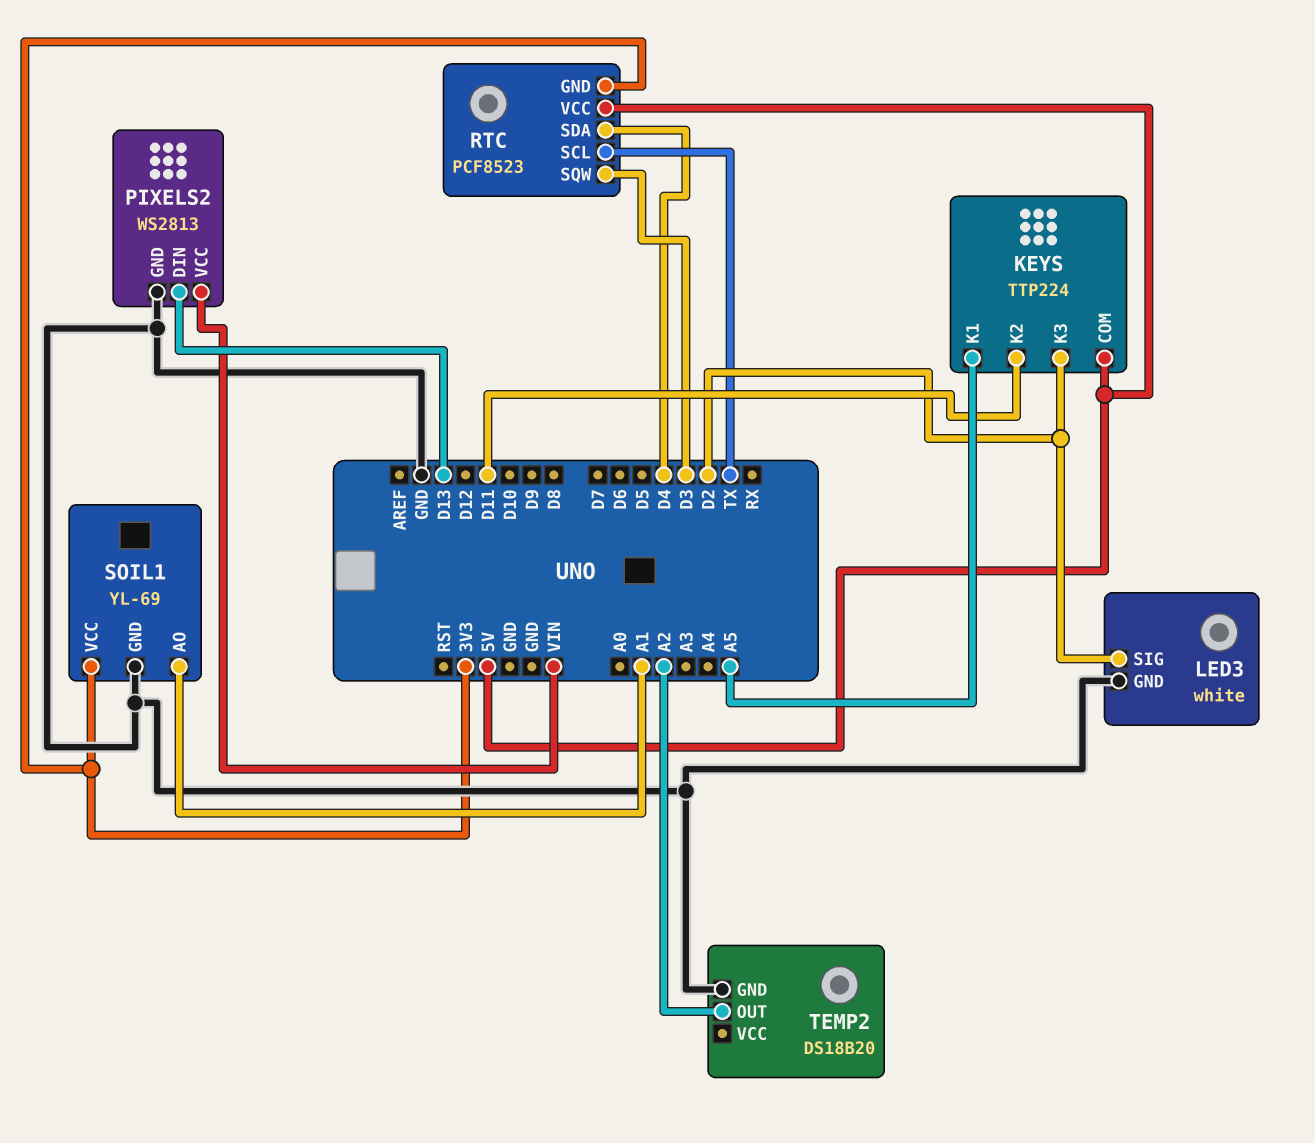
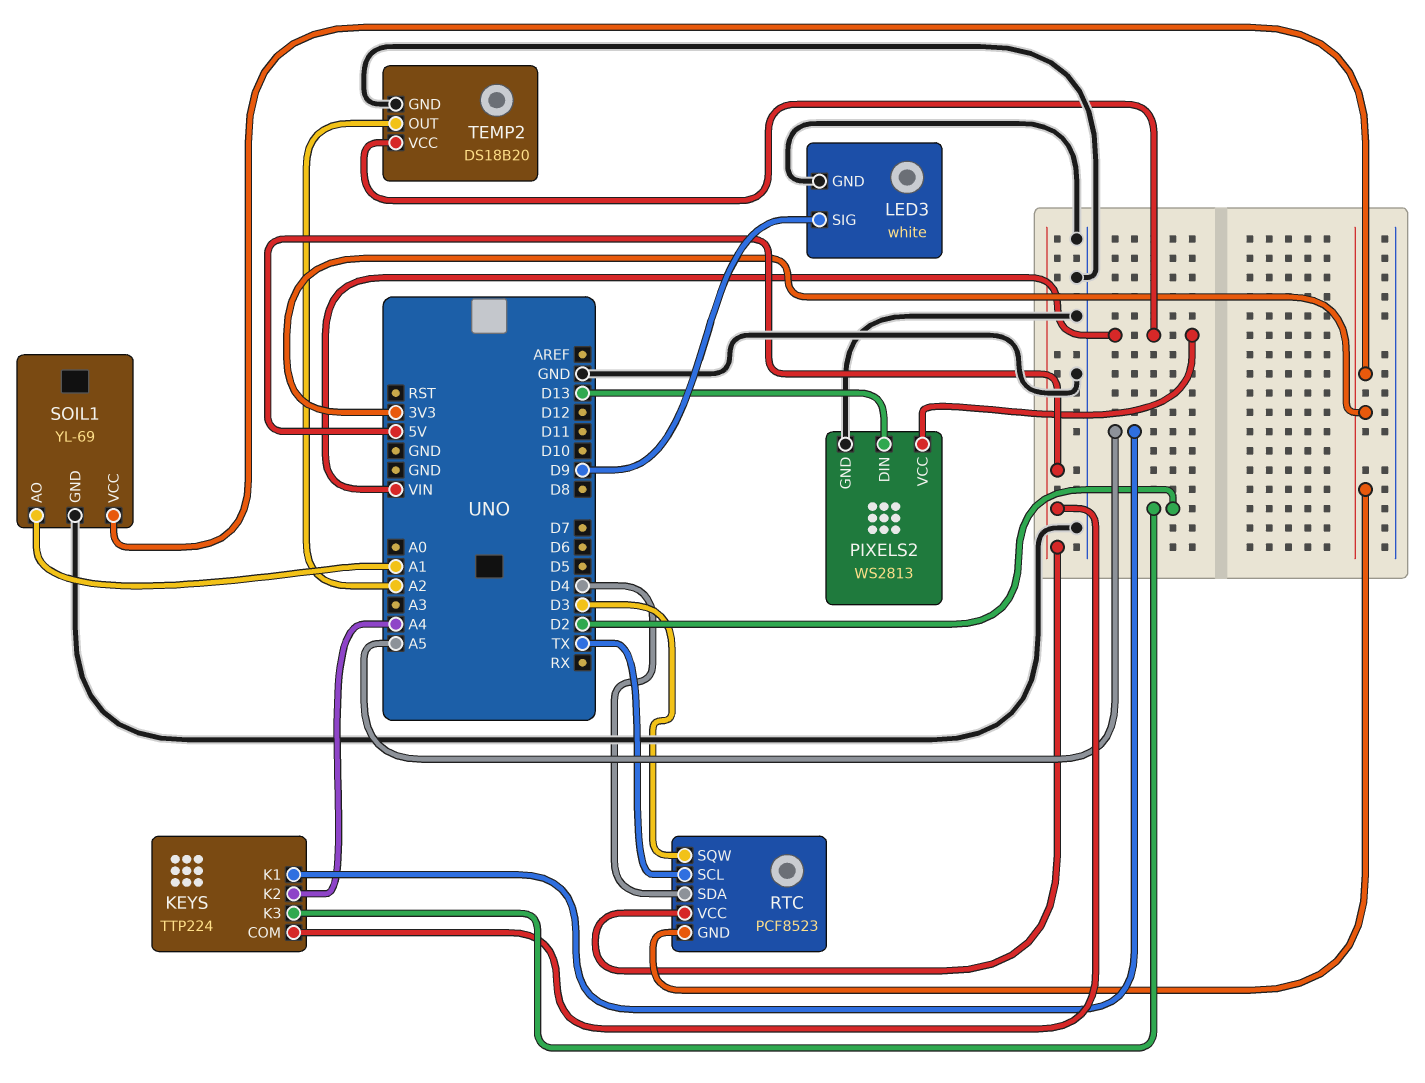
KEYS pin K2: D11 -> A4
LED3 pin SIG: D2 -> D9
TEMP2 pin VCC: none -> VIN

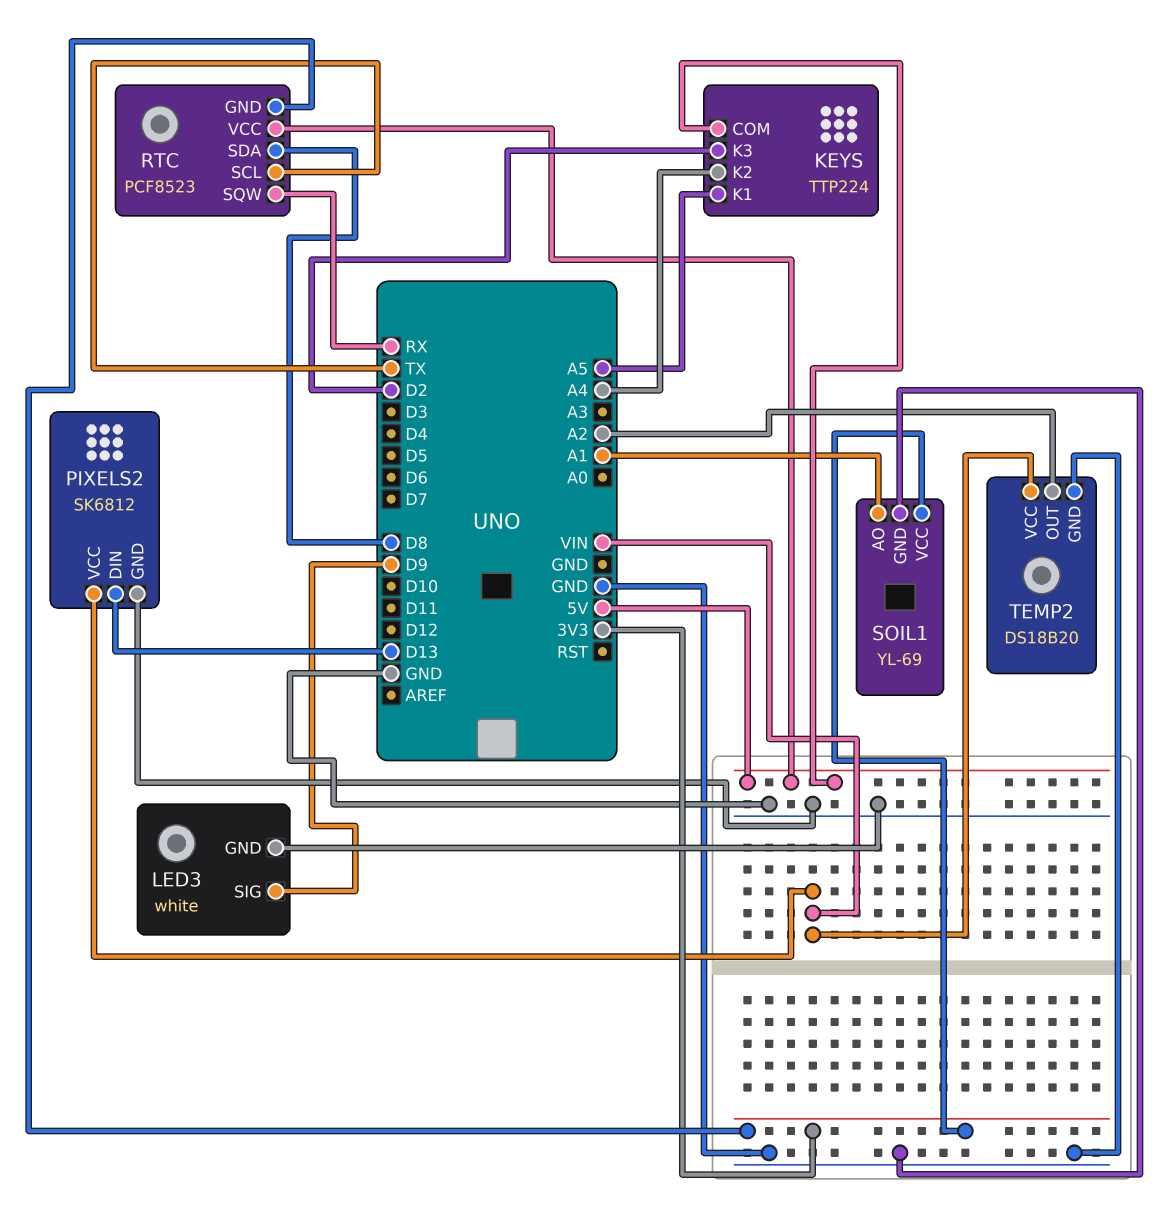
PIXELS2: WS2813 -> SK6812
RTC pin SDA: D4 -> D8
RTC pin SQW: D3 -> RX

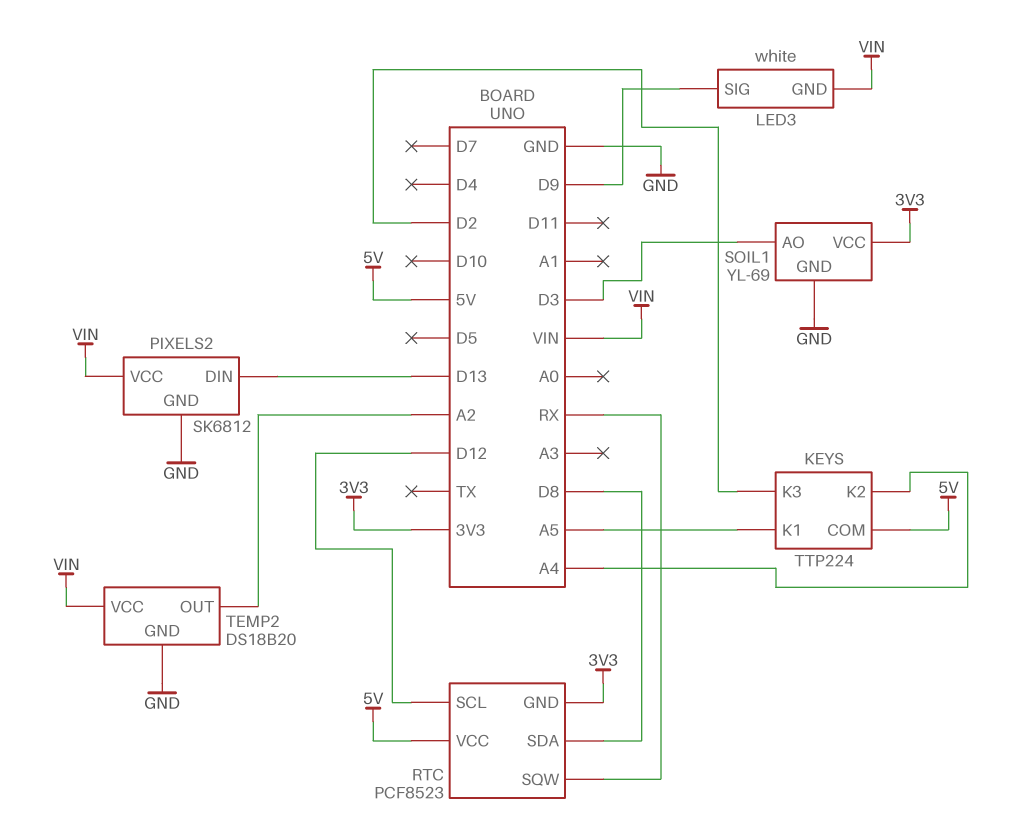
LED3 pin GND: GND -> VIN
RTC pin SCL: TX -> D12
SOIL1 pin AO: A1 -> D3

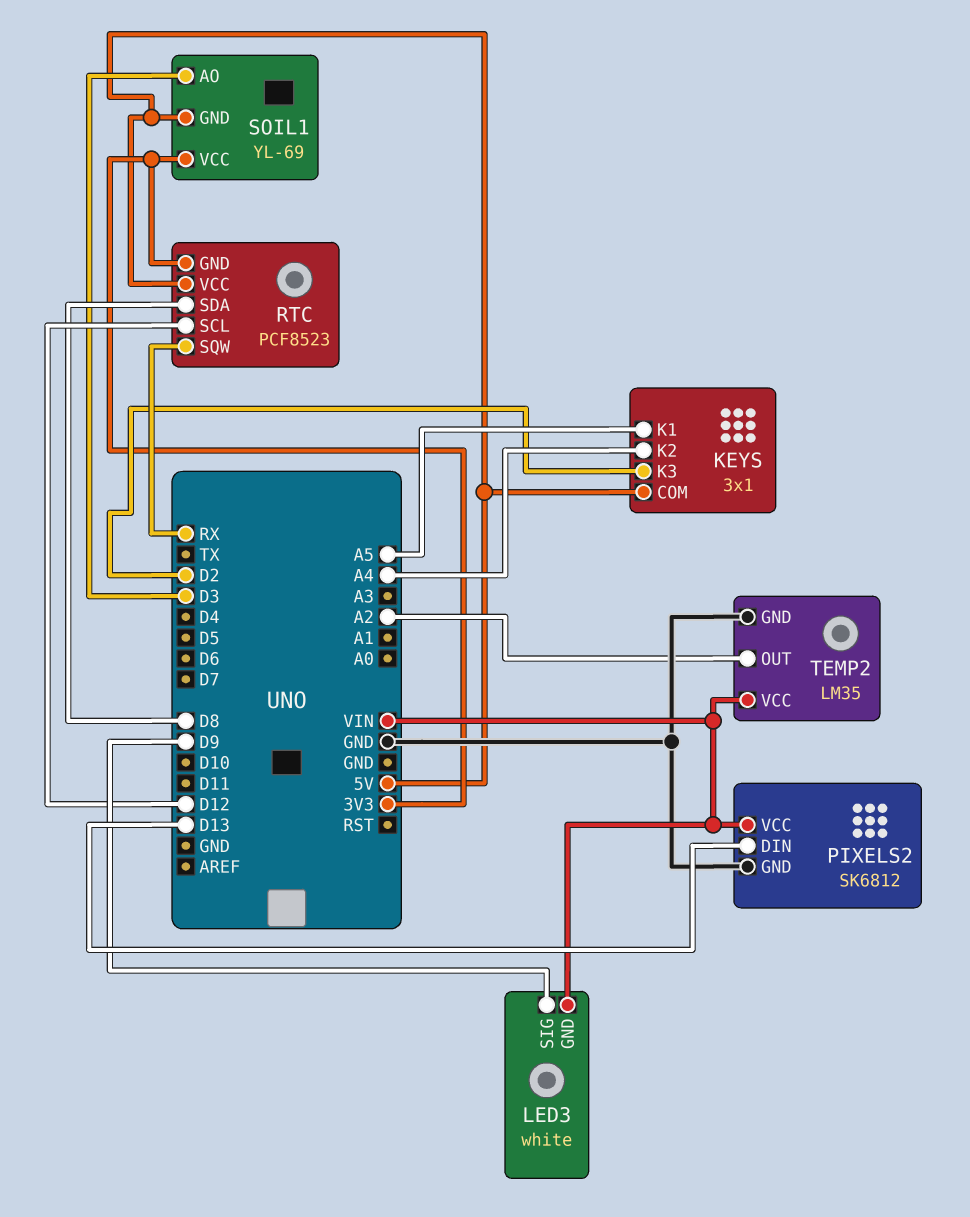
KEYS: TTP224 -> 3x1
SOIL1 pin GND: GND -> 5V
TEMP2: DS18B20 -> LM35

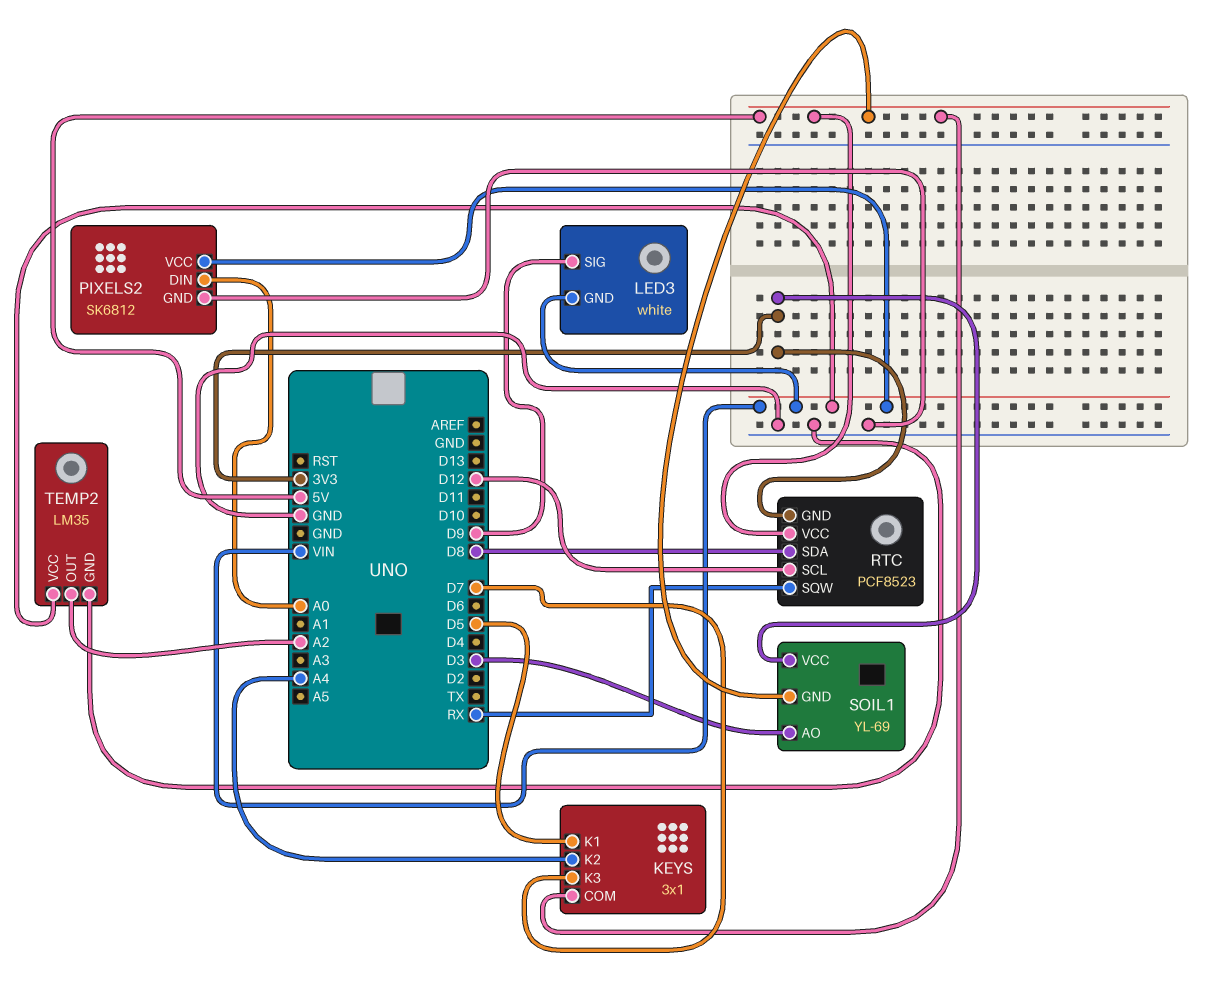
KEYS pin K1: A5 -> D5
KEYS pin K3: D2 -> D7
PIXELS2 pin DIN: D13 -> A0

